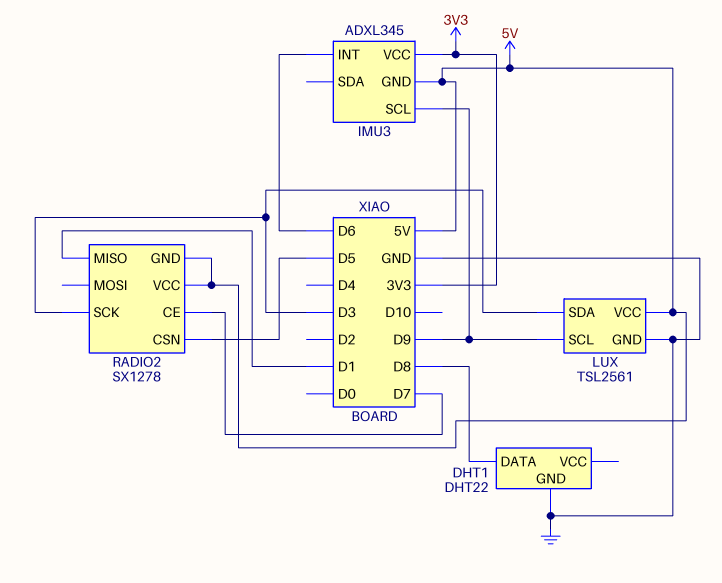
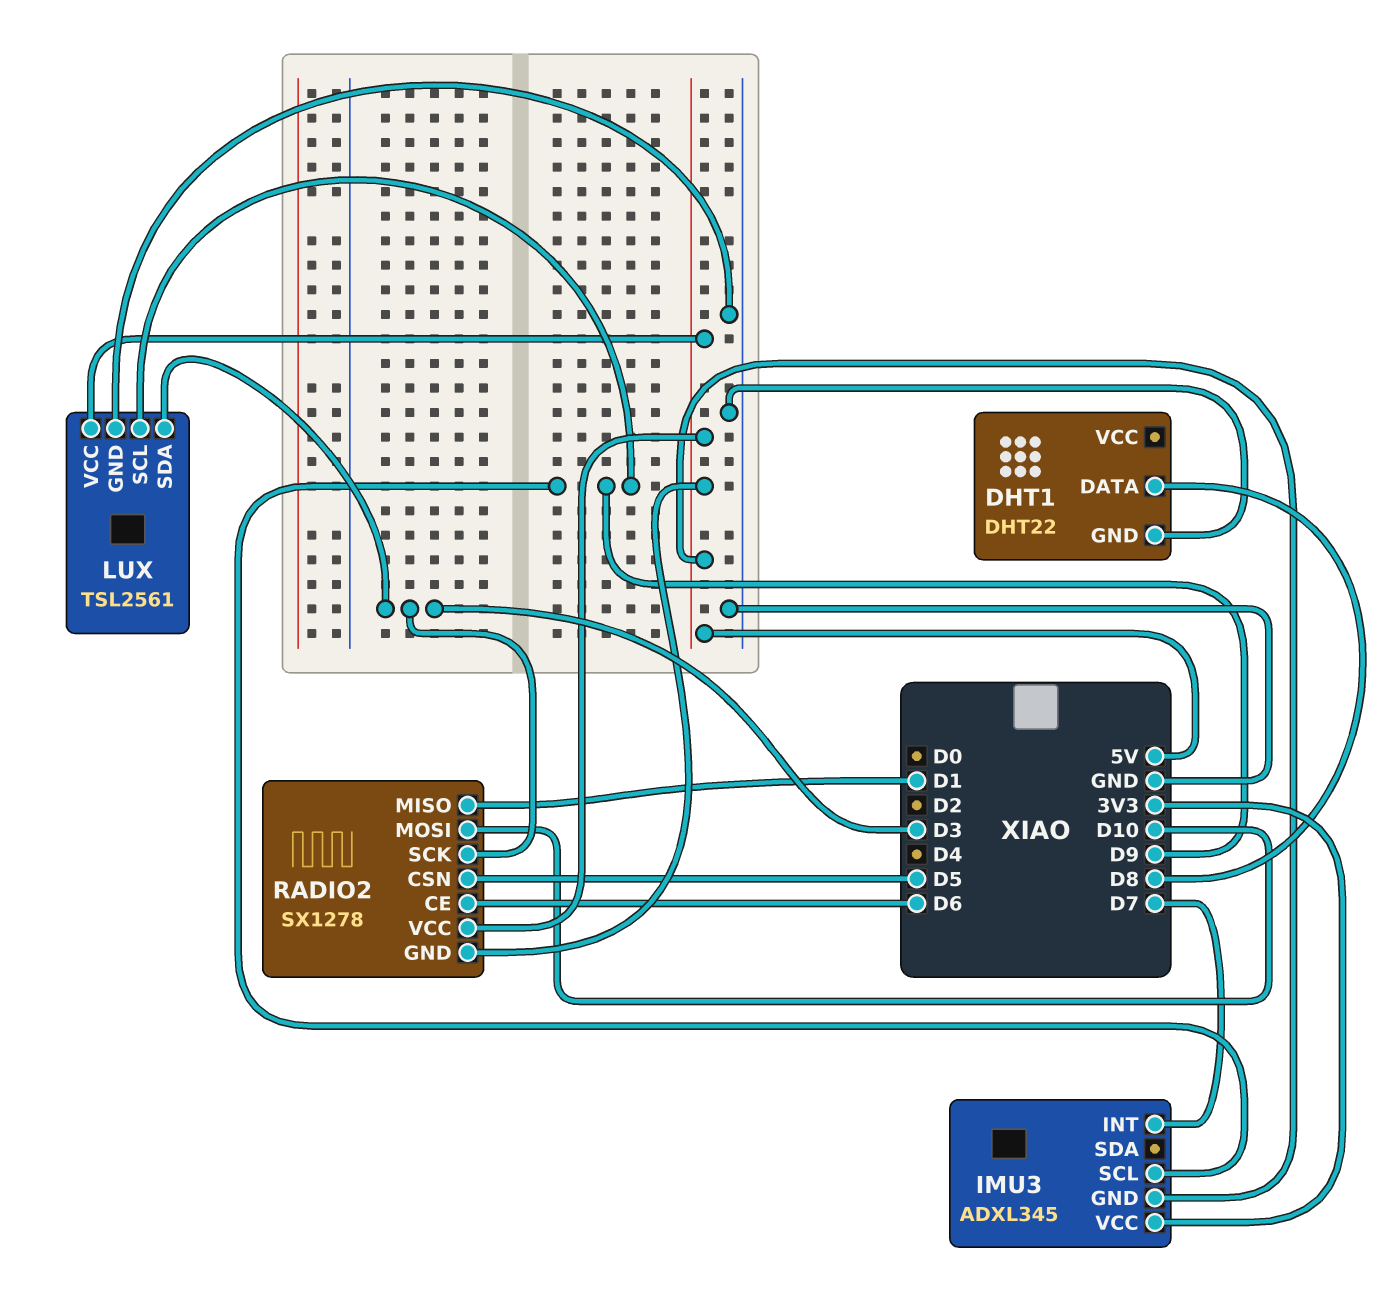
IMU3 pin INT: D6 -> D7
RADIO2 pin CE: D7 -> D6
RADIO2 pin MOSI: none -> D10

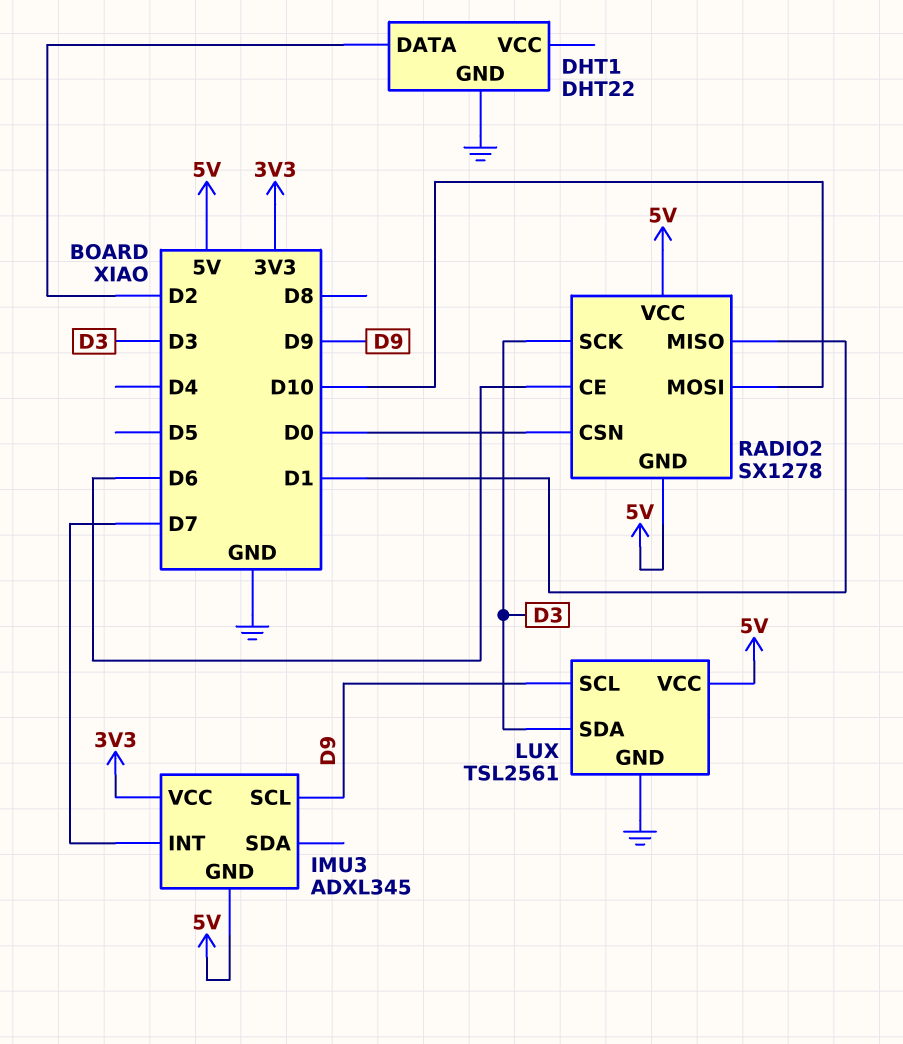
DHT1 pin DATA: D8 -> D2
RADIO2 pin CSN: D5 -> D0

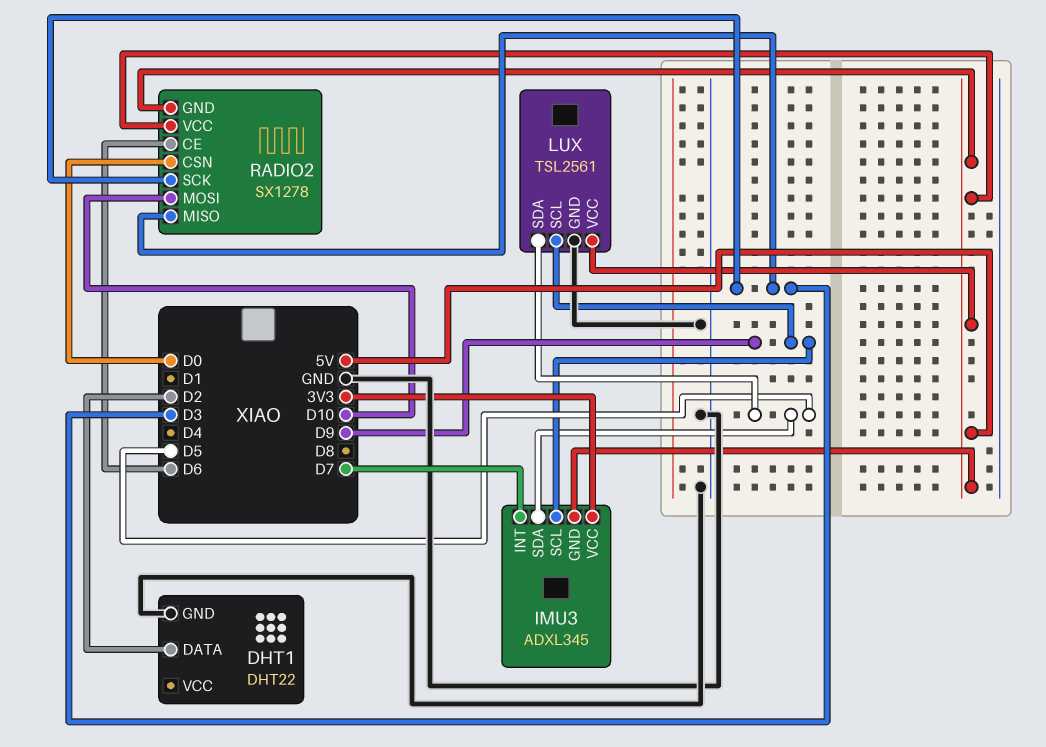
IMU3 pin SDA: none -> D5
LUX pin SDA: D3 -> D5
RADIO2 pin MISO: D1 -> D3

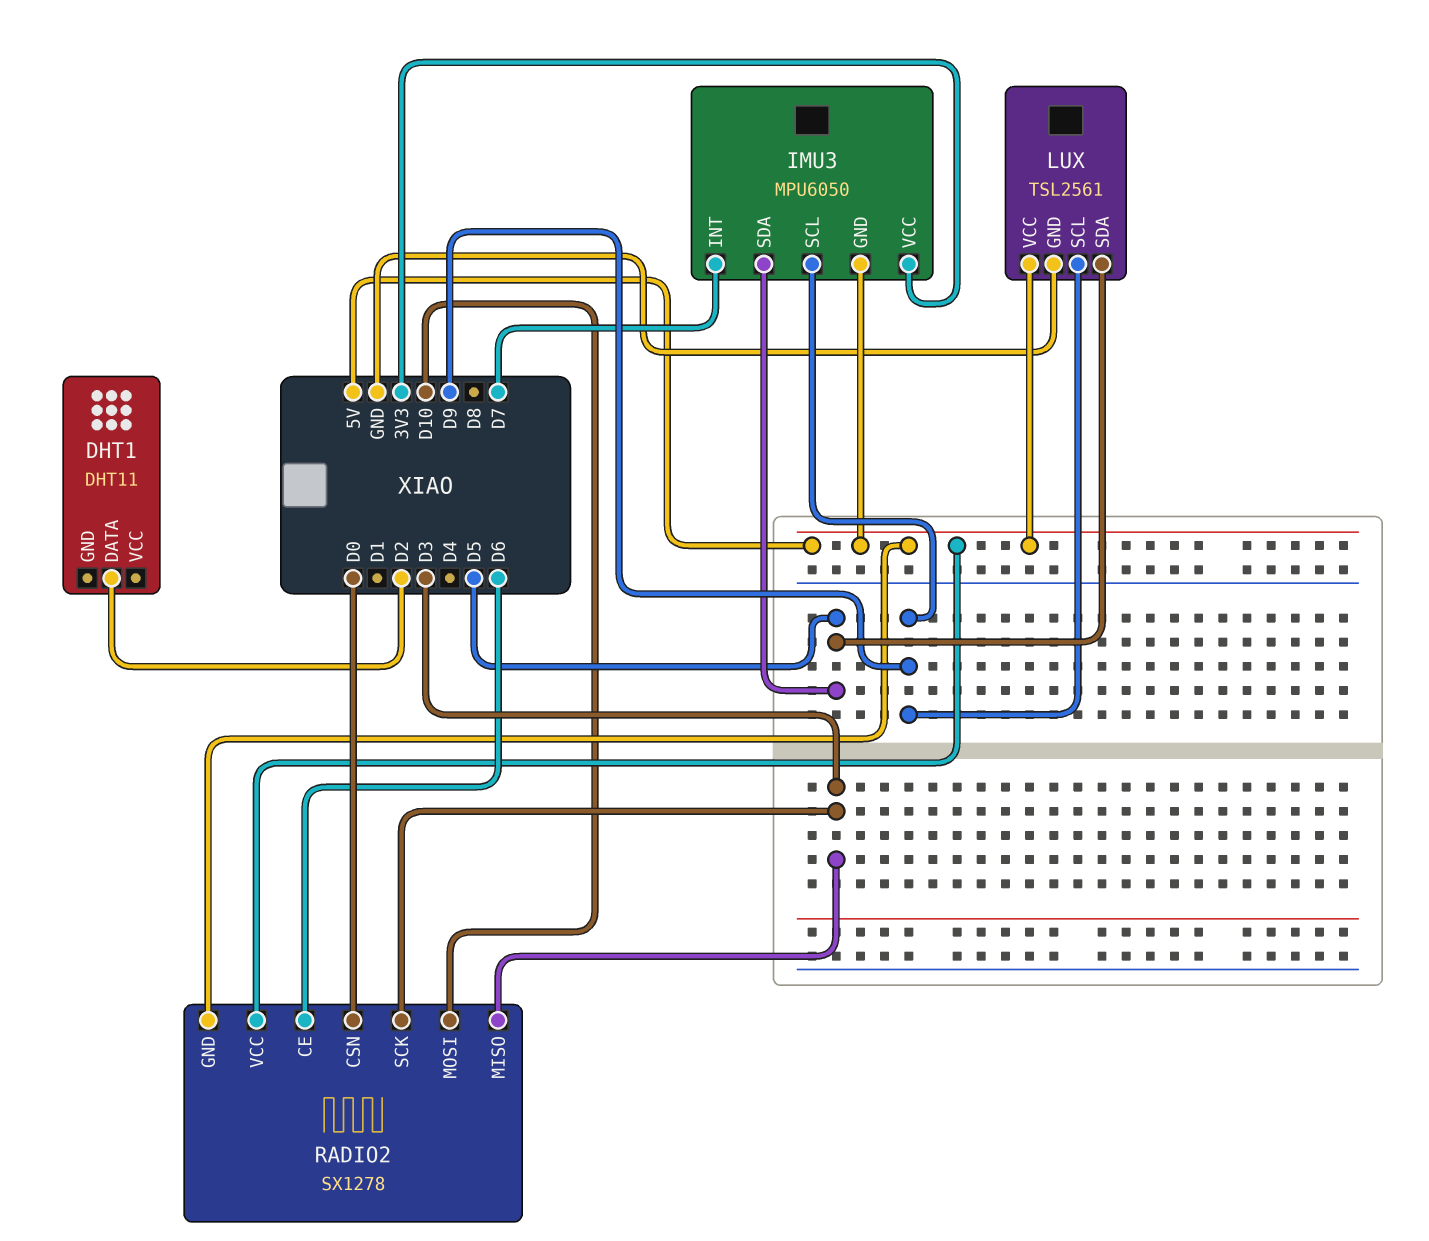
DHT1: DHT22 -> DHT11
DHT1 pin GND: GND -> none
IMU3: ADXL345 -> MPU6050

